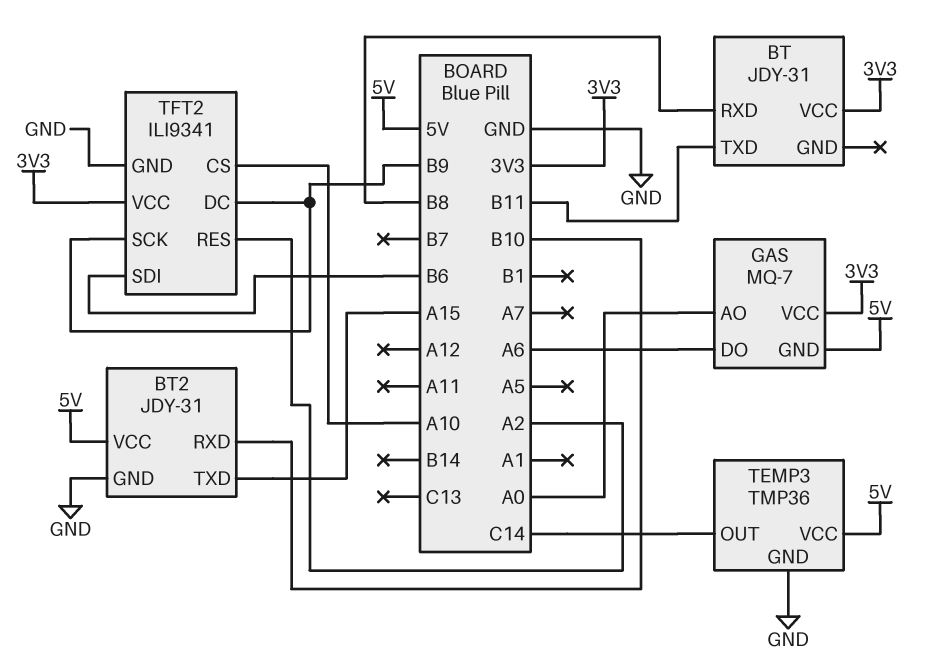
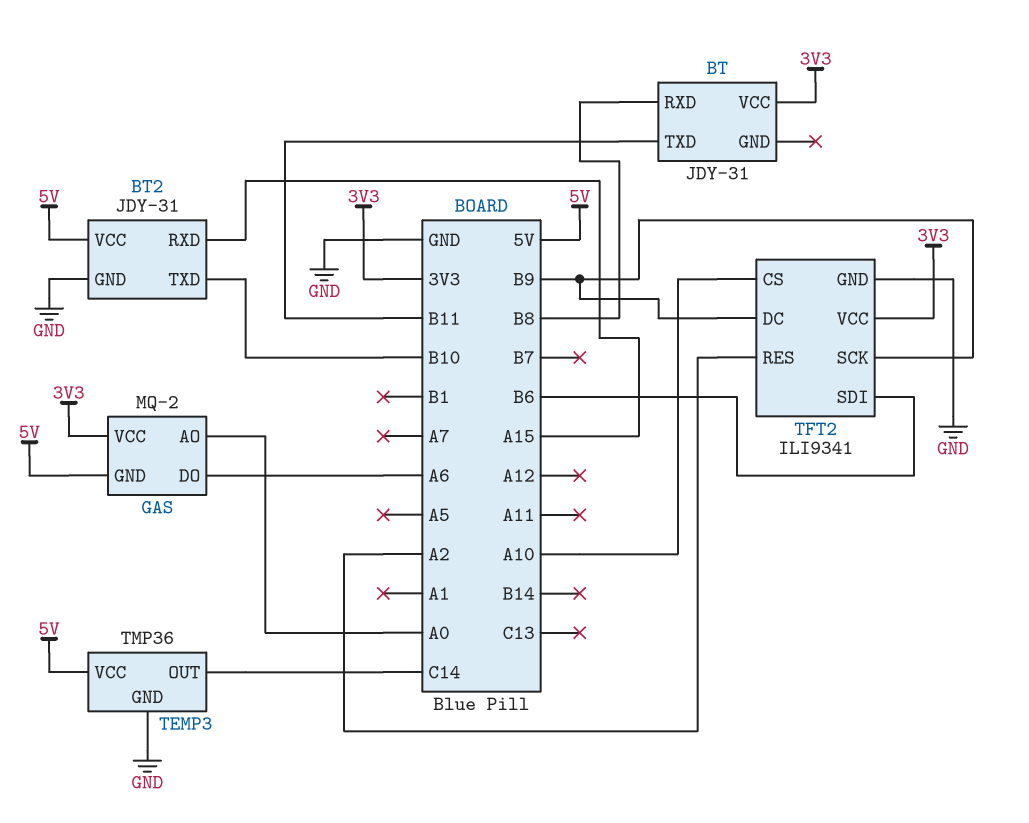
BT2 pin RXD: B10 -> A15
BT2 pin TXD: A15 -> B10
GAS: MQ-7 -> MQ-2

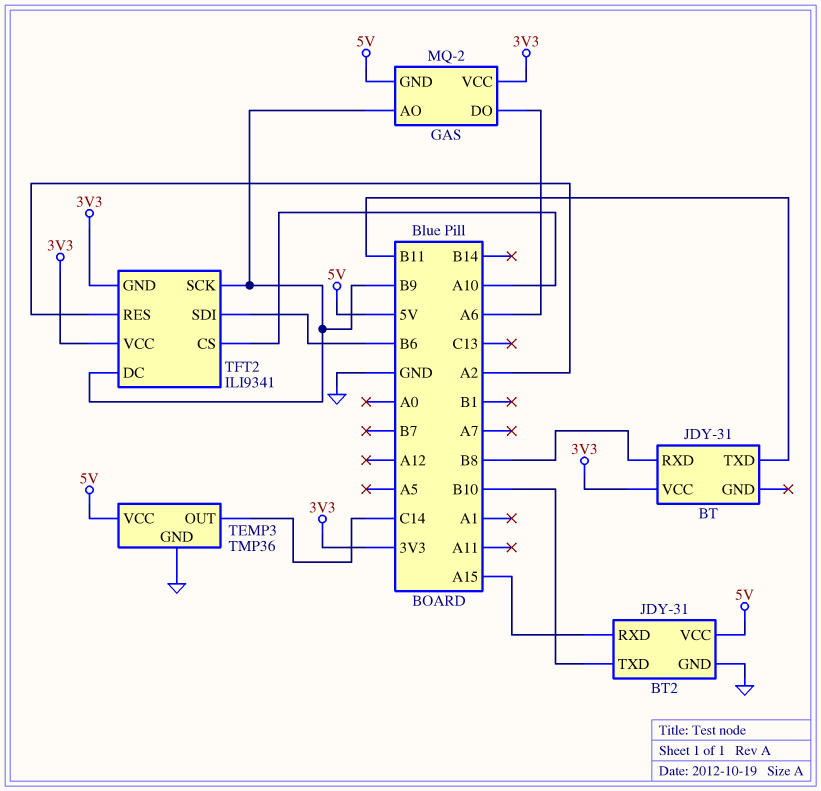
GAS pin AO: A0 -> B9
TFT2 pin GND: GND -> 3V3

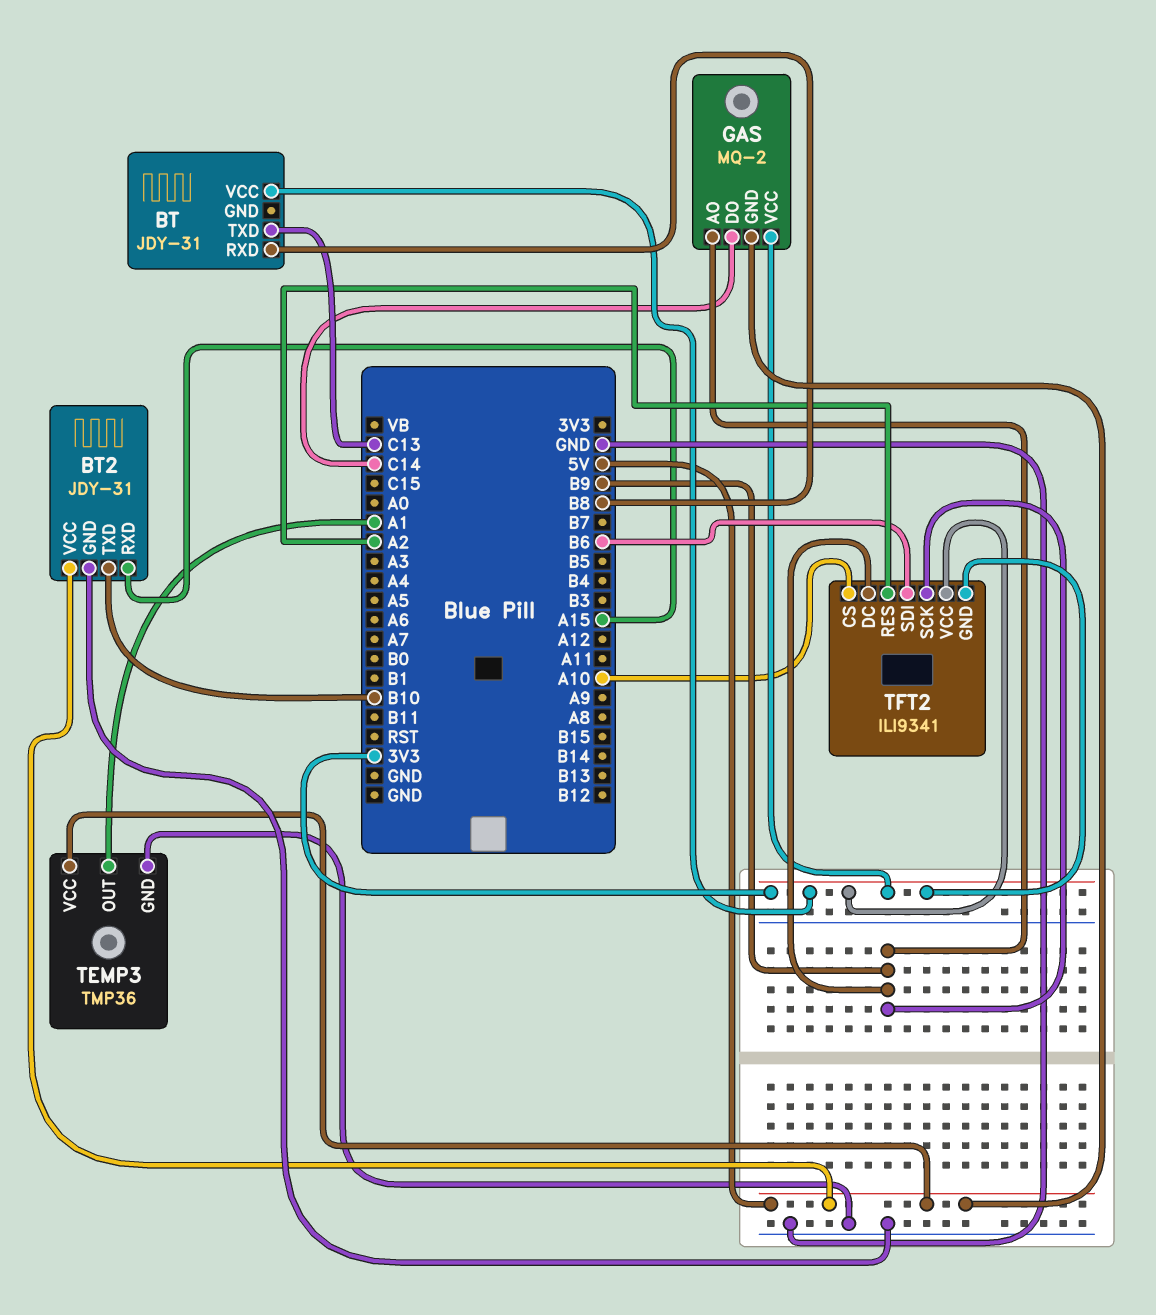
BT pin TXD: B11 -> C13
GAS pin DO: A6 -> C14
TEMP3 pin OUT: C14 -> A1

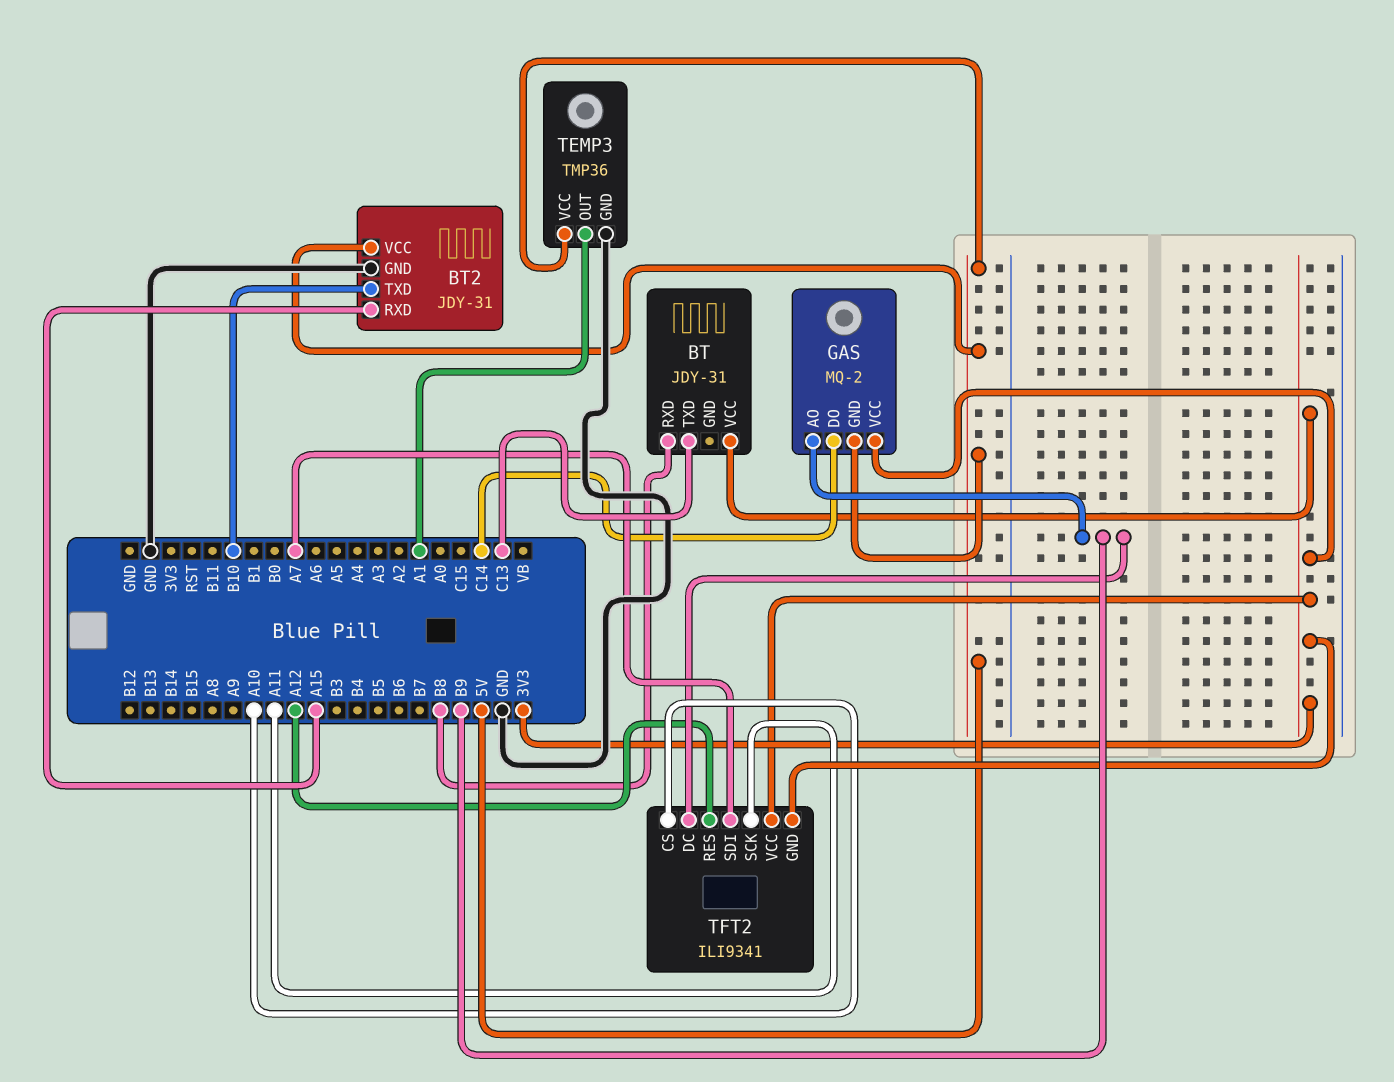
TFT2 pin RES: A2 -> A12
TFT2 pin SCK: B9 -> A11
TFT2 pin SDI: B6 -> A7

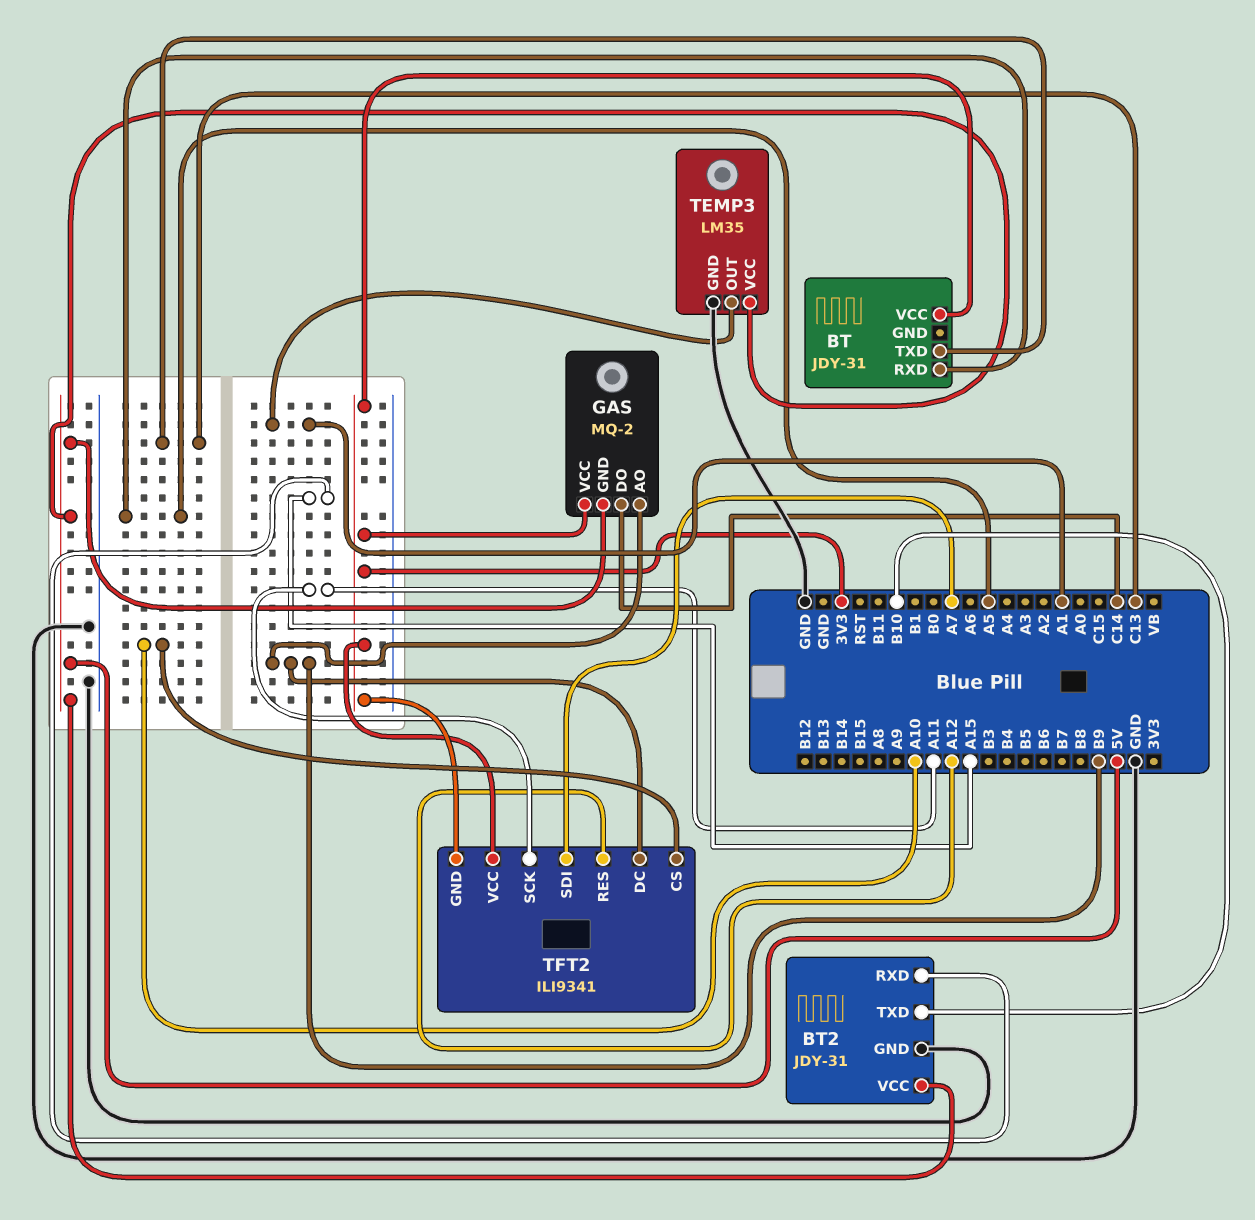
BT pin RXD: B8 -> A5
TEMP3: TMP36 -> LM35

